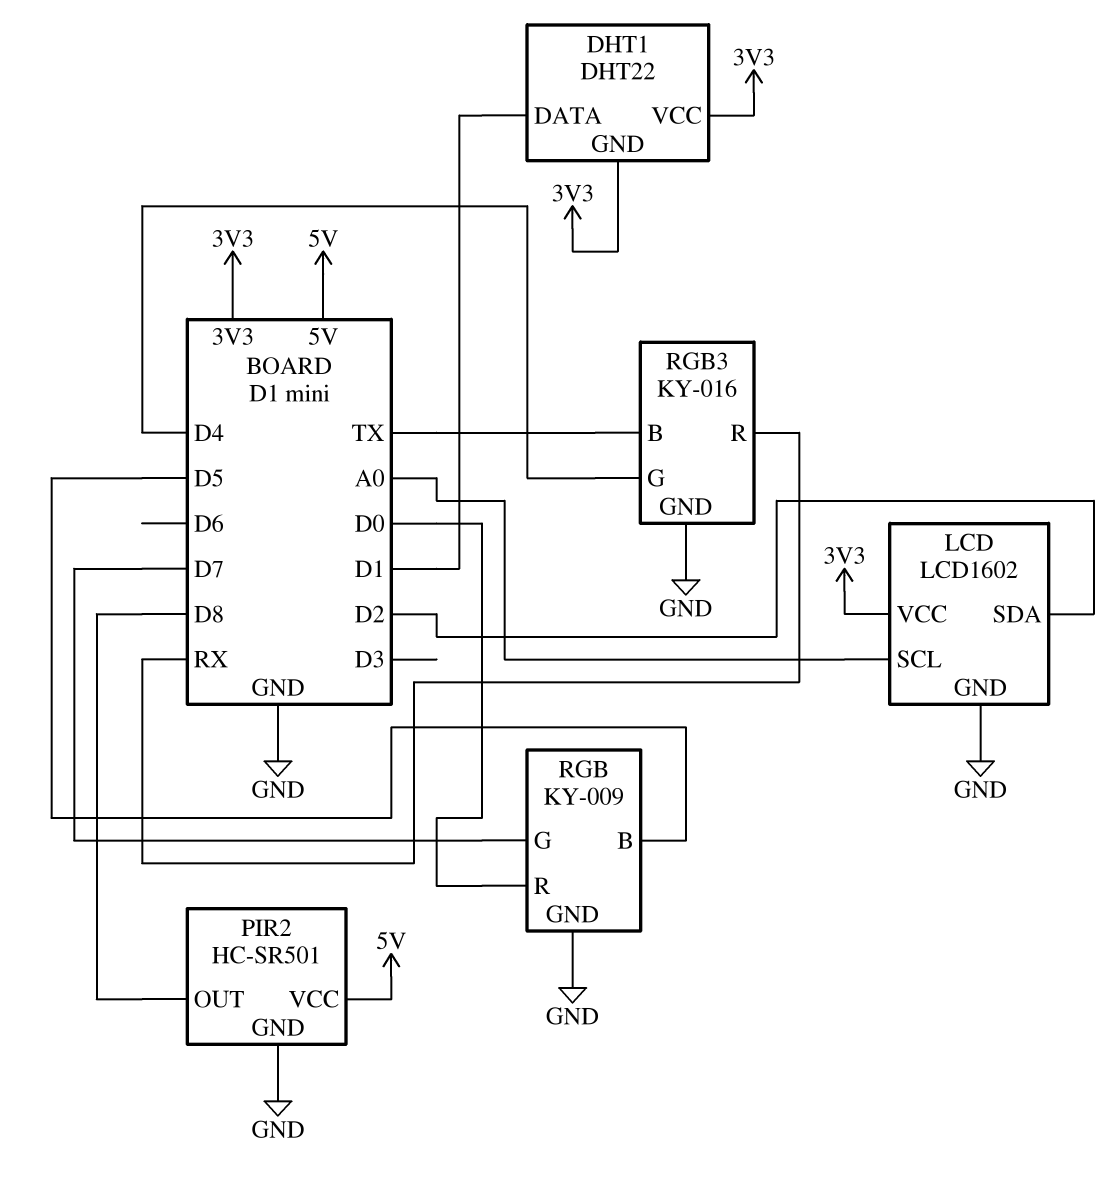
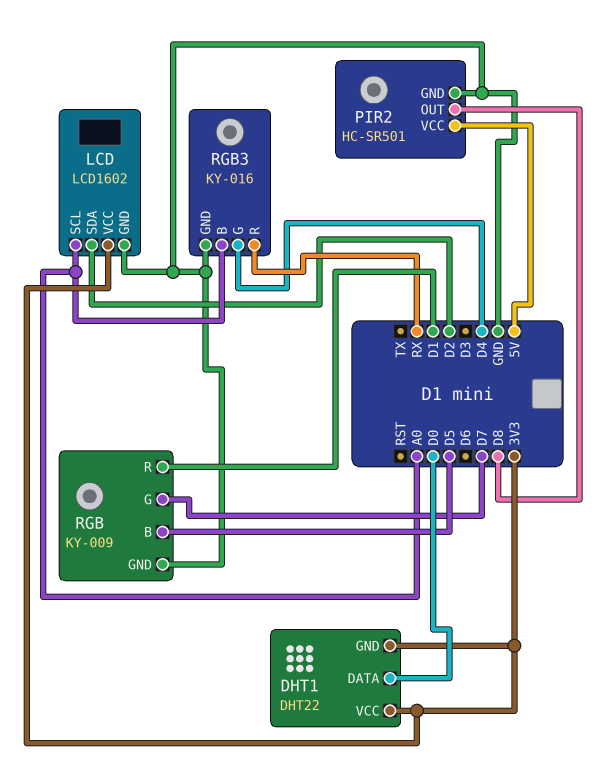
DHT1 pin DATA: D1 -> D0
RGB pin R: D0 -> D1
RGB3 pin B: TX -> A0

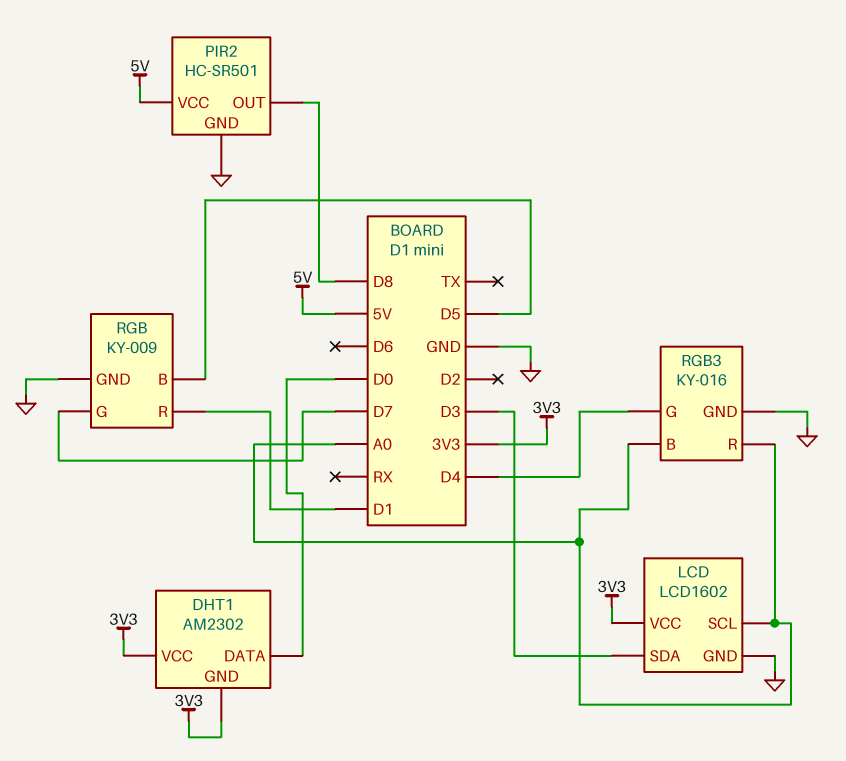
DHT1: DHT22 -> AM2302
LCD pin SDA: D2 -> D3
RGB3 pin R: RX -> A0

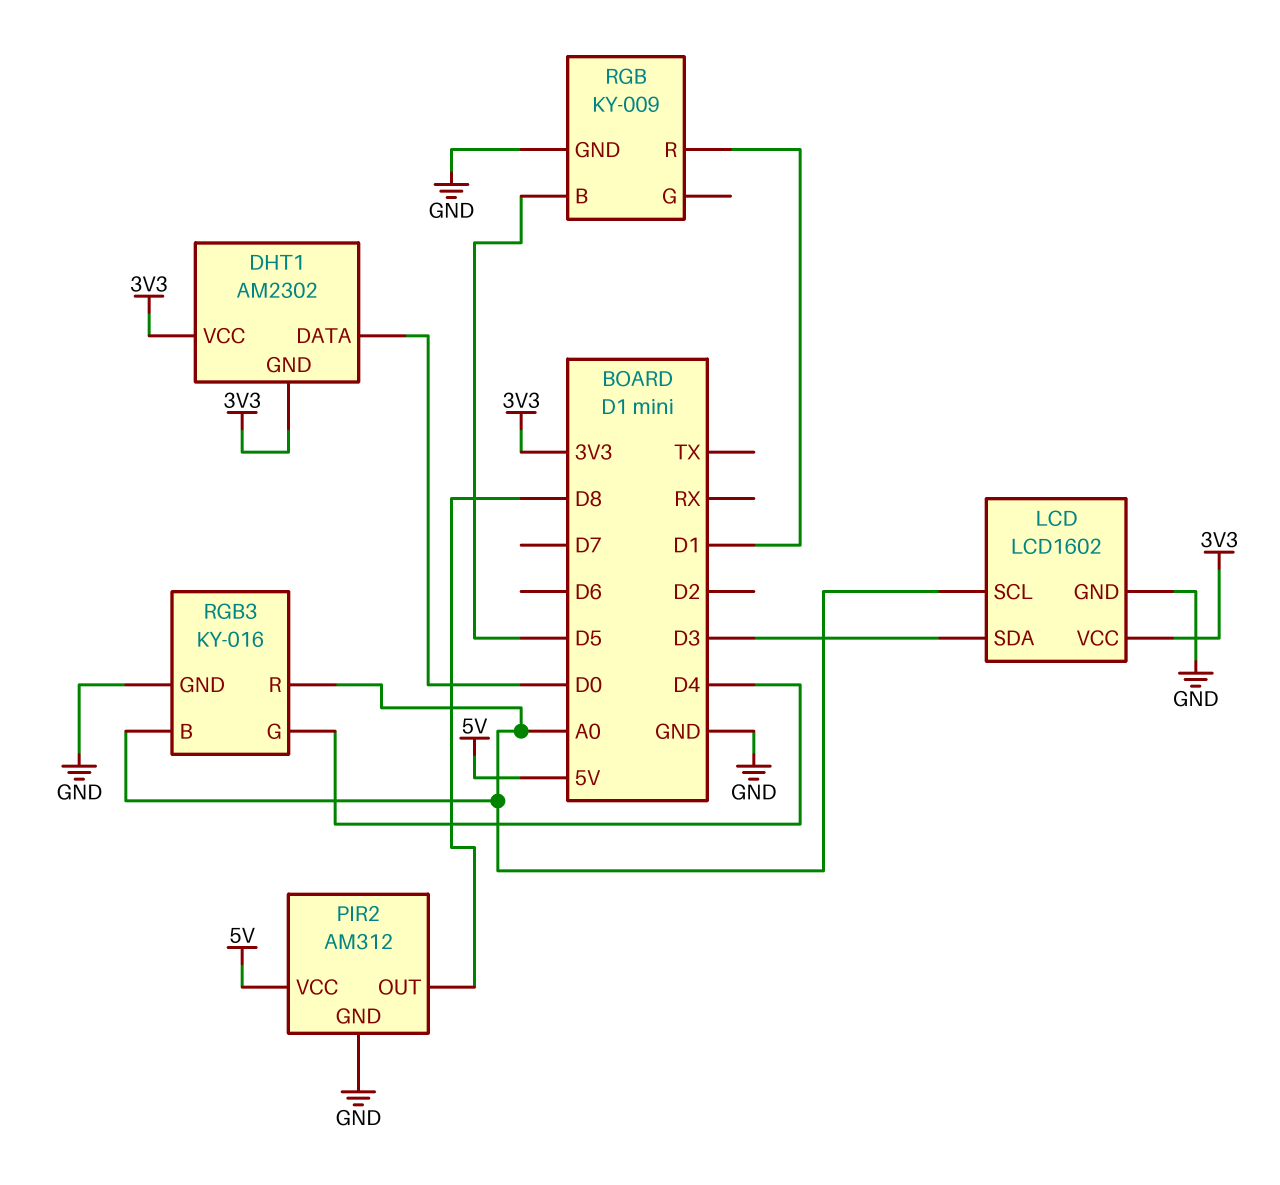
PIR2: HC-SR501 -> AM312
RGB pin G: D7 -> none

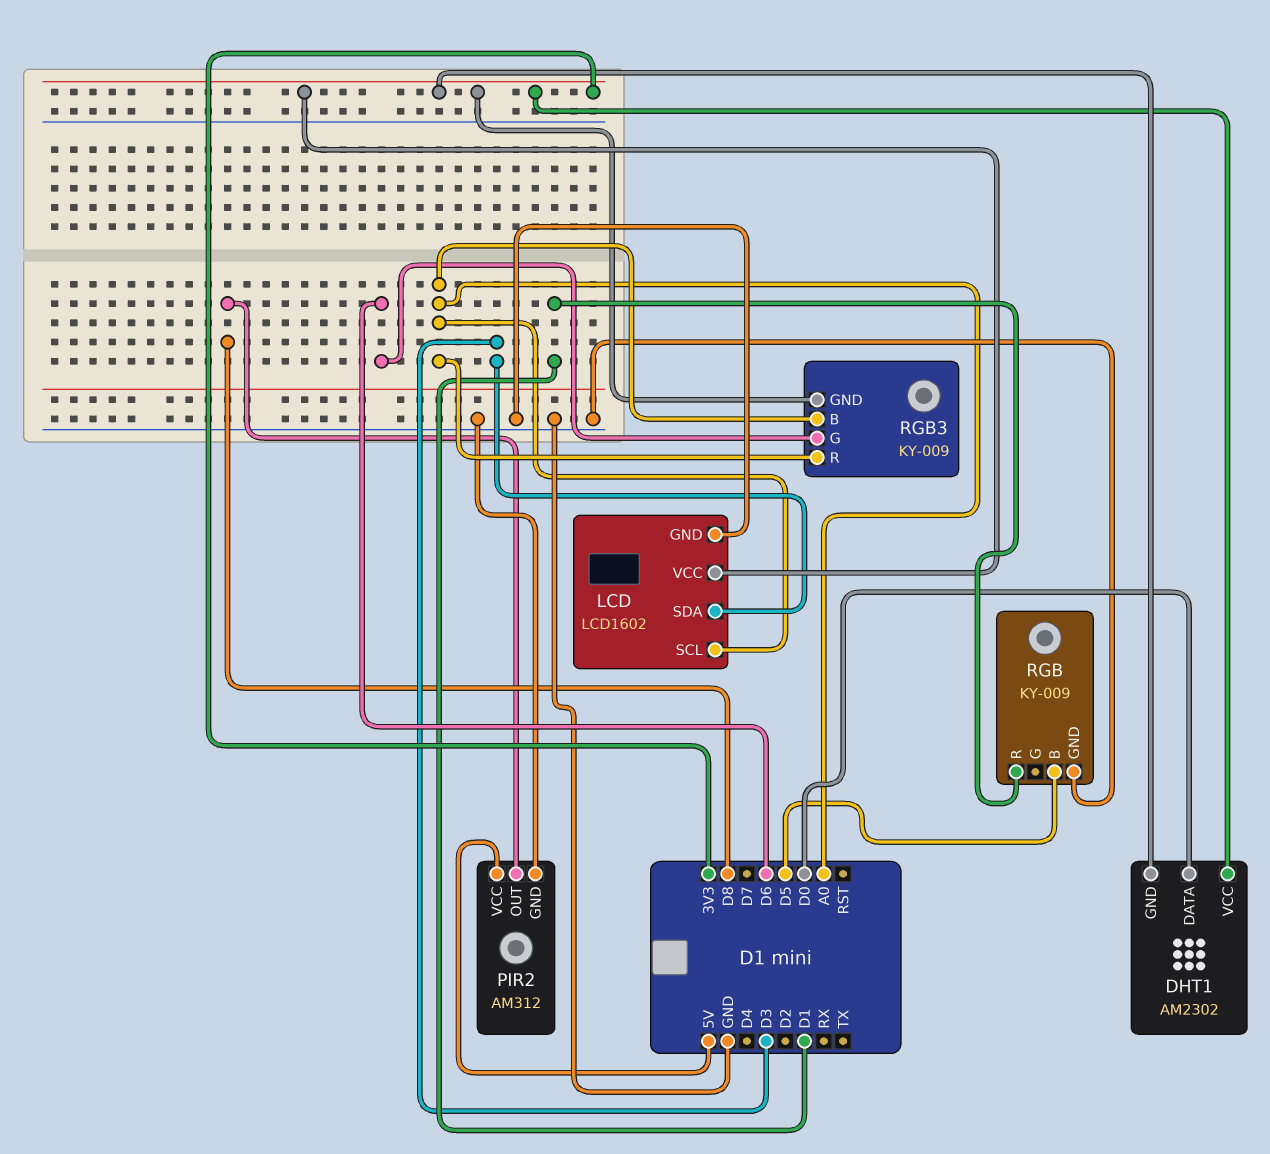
RGB3: KY-016 -> KY-009
RGB3 pin G: D4 -> D6
RGB3 pin GND: GND -> 3V3

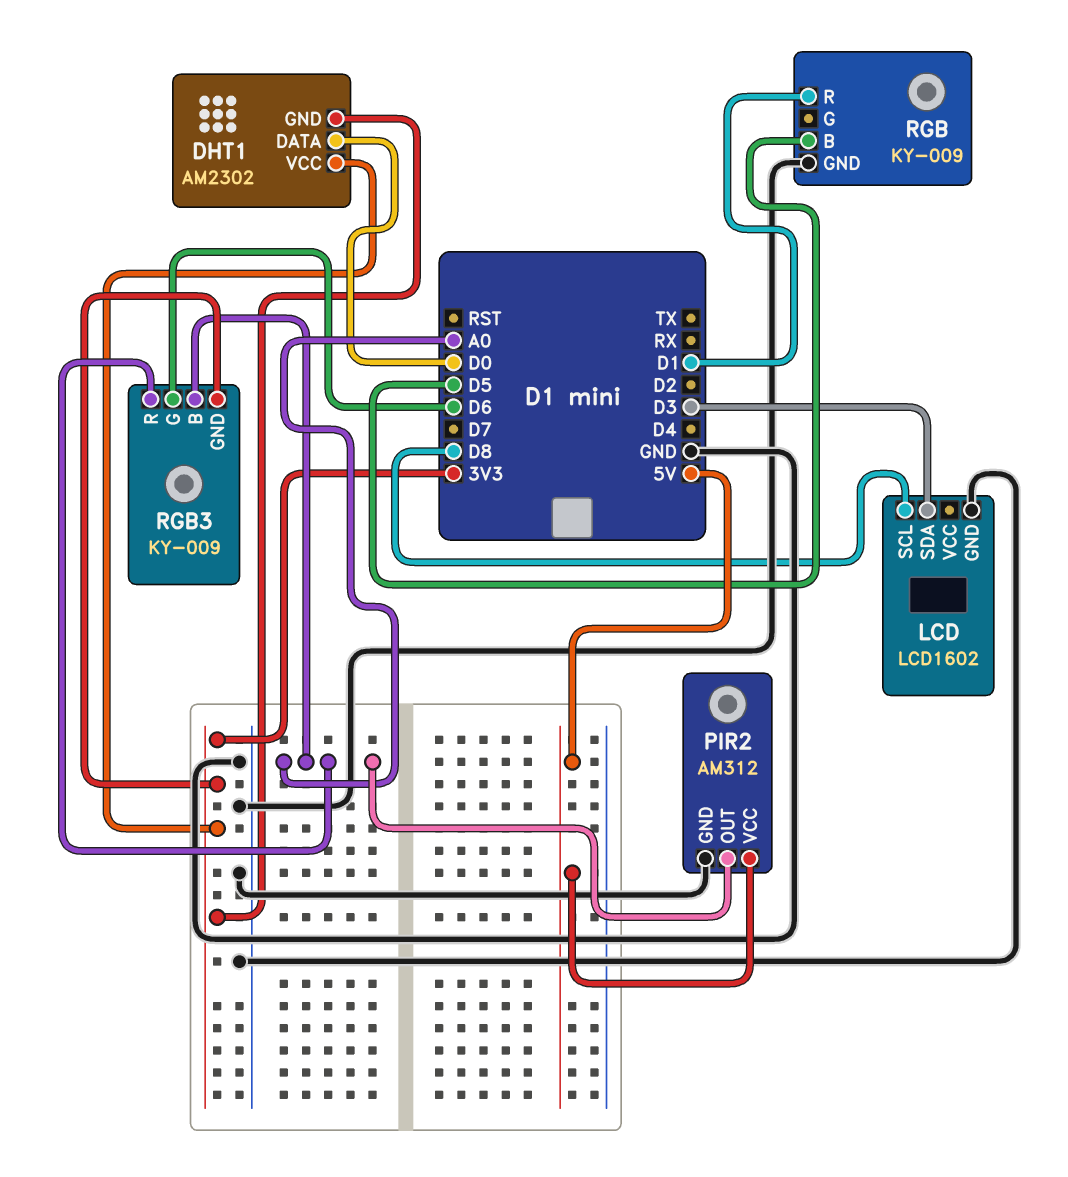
LCD pin SCL: A0 -> D8
LCD pin VCC: 3V3 -> none
PIR2 pin OUT: D8 -> A0

